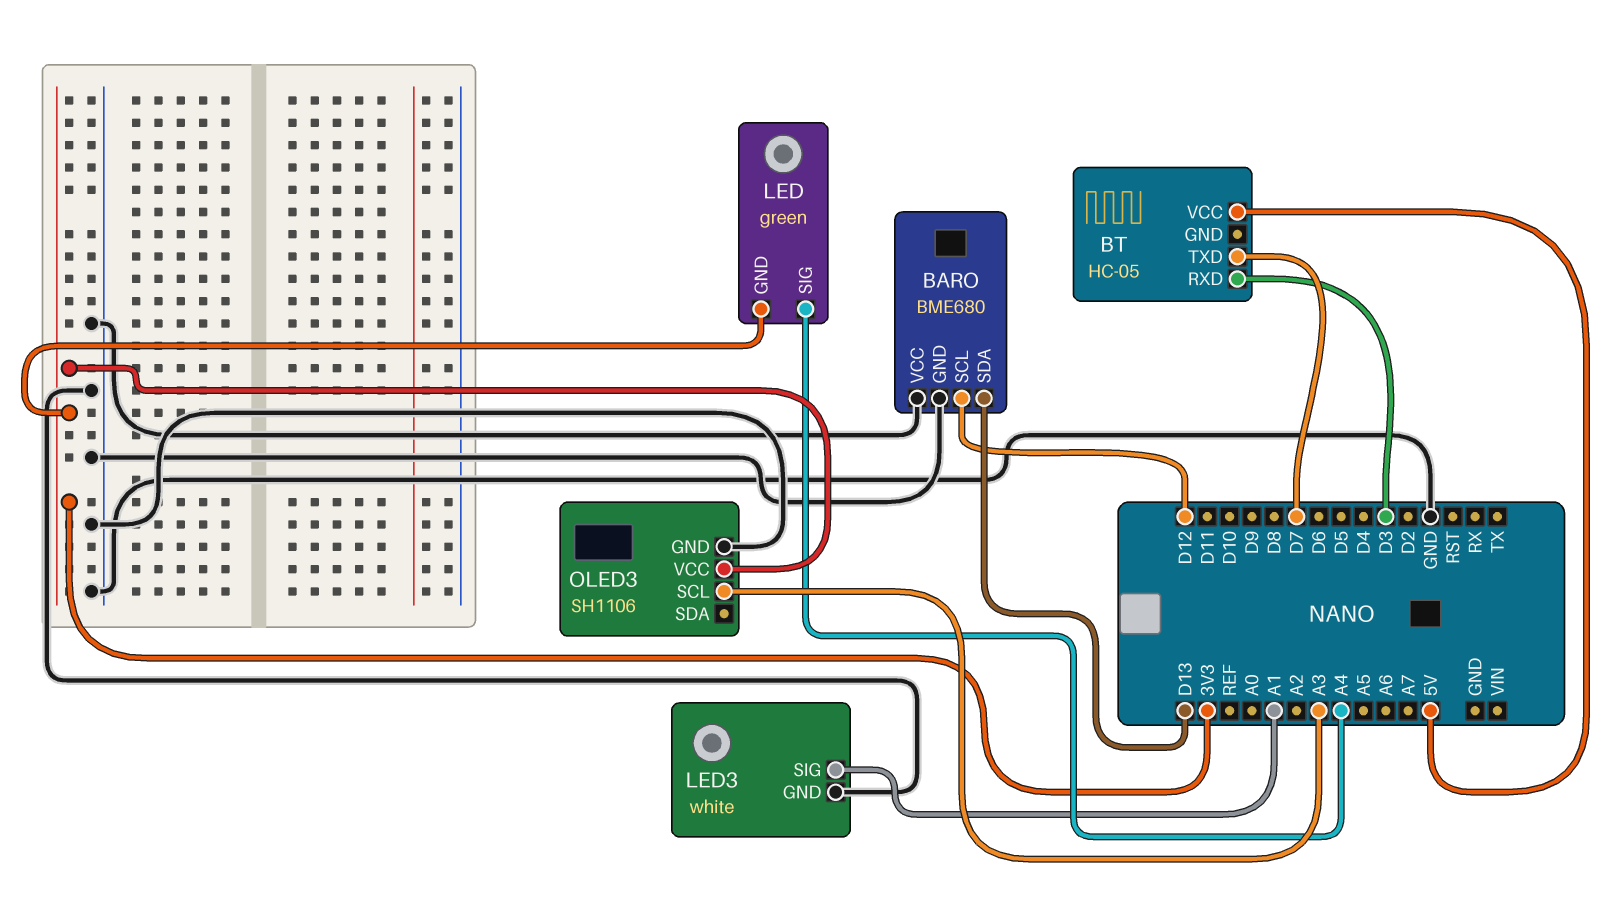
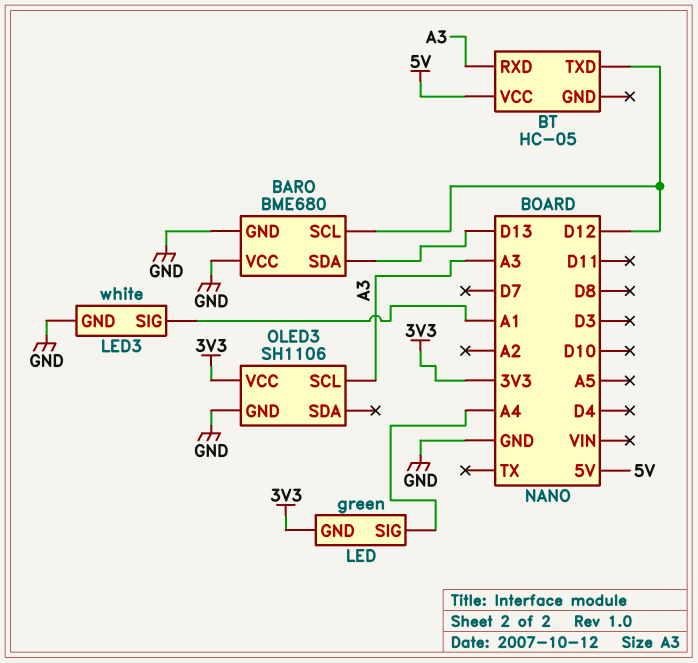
BT pin RXD: D3 -> A3
BT pin TXD: D7 -> D12

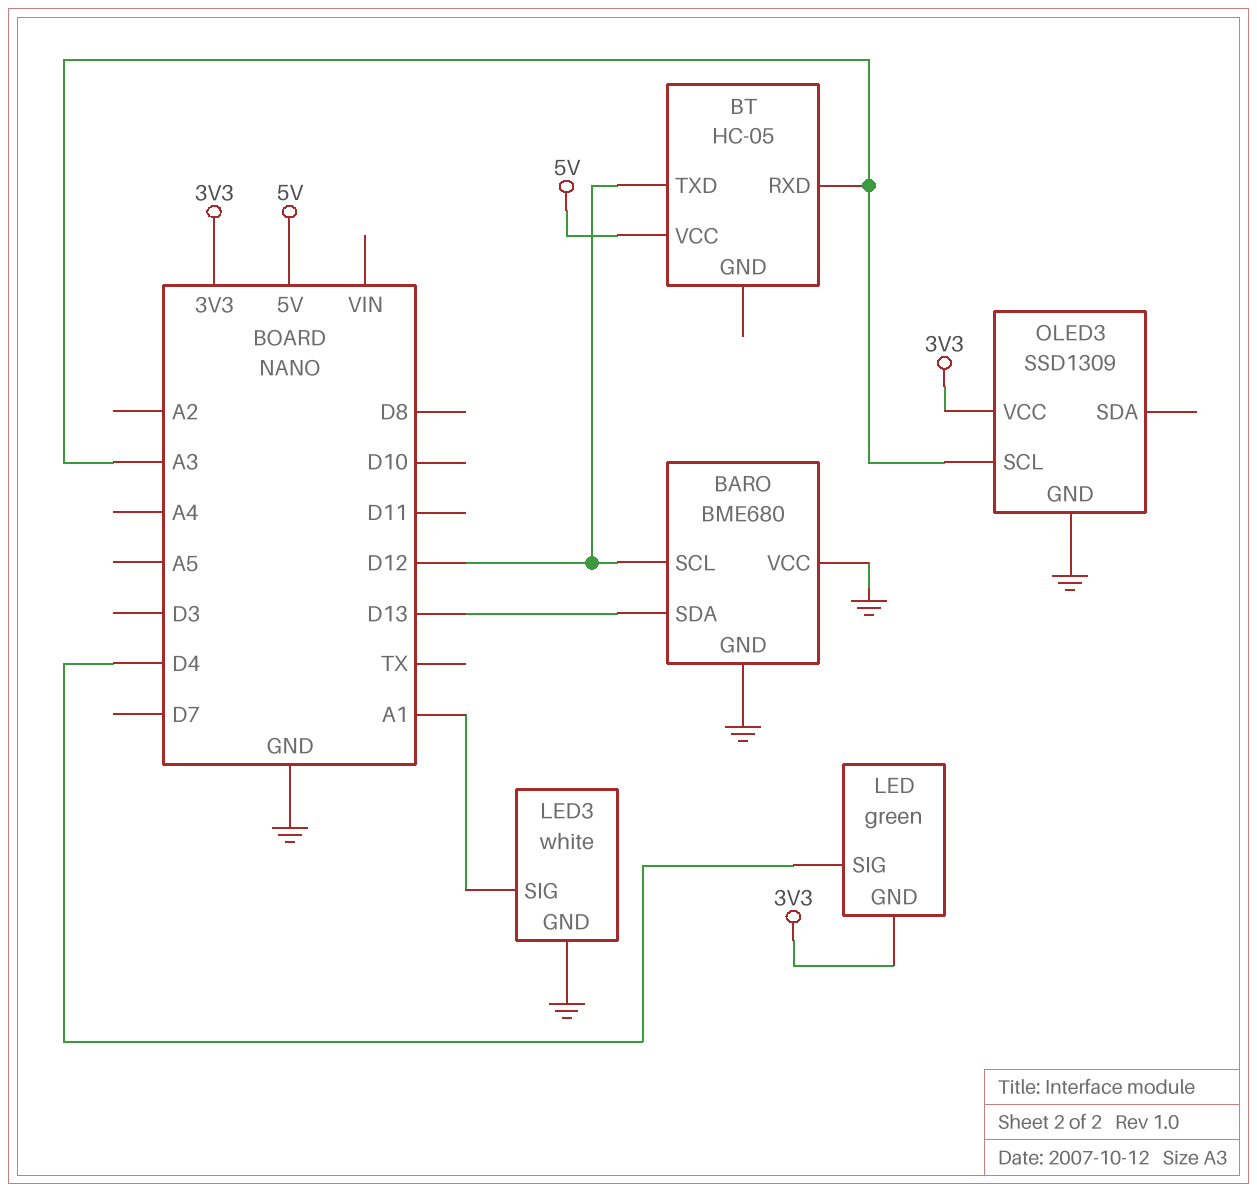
LED pin SIG: A4 -> D4
OLED3: SH1106 -> SSD1309

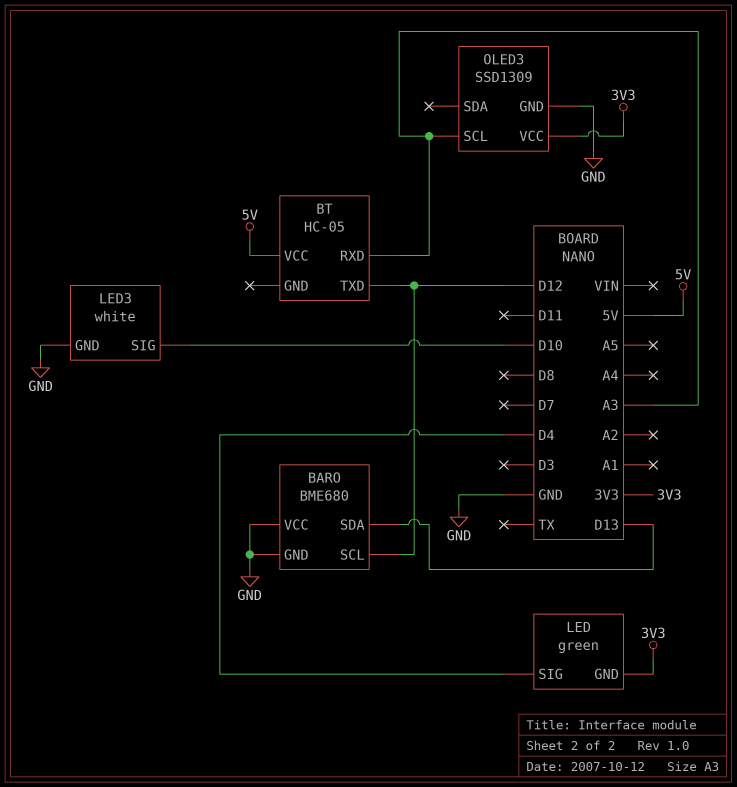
LED3 pin SIG: A1 -> D10

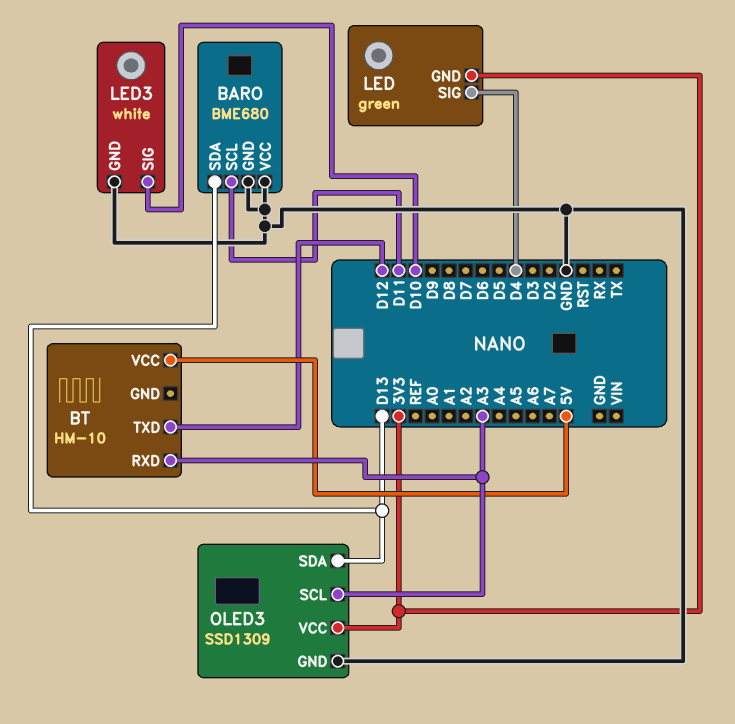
BARO pin SCL: D12 -> D11
BT: HC-05 -> HM-10
OLED3 pin SDA: none -> D13

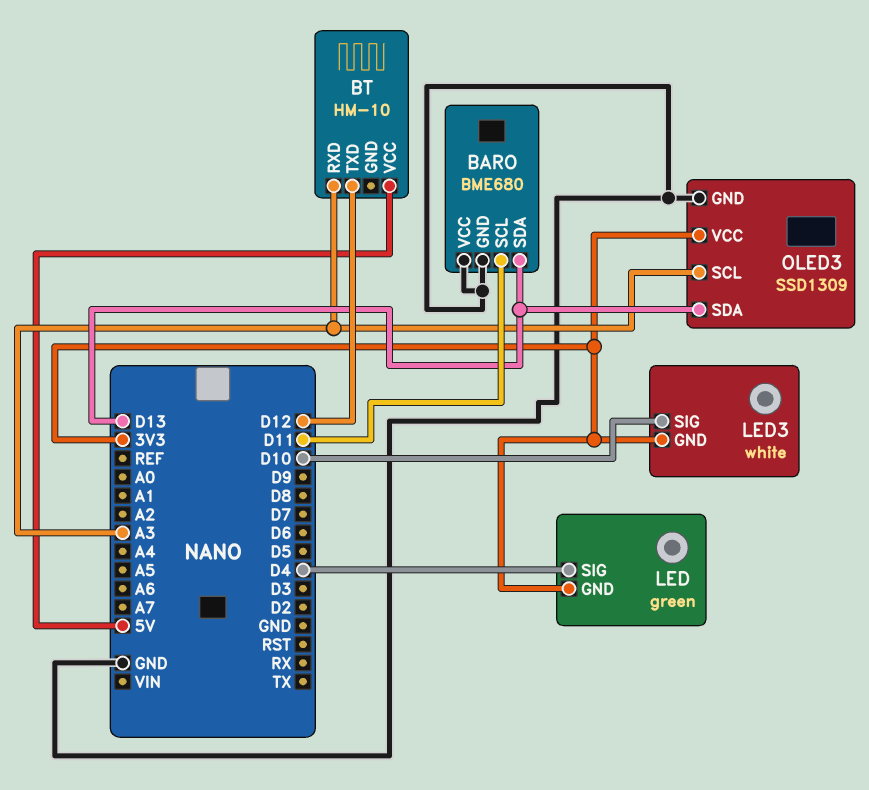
LED3 pin GND: GND -> 3V3

